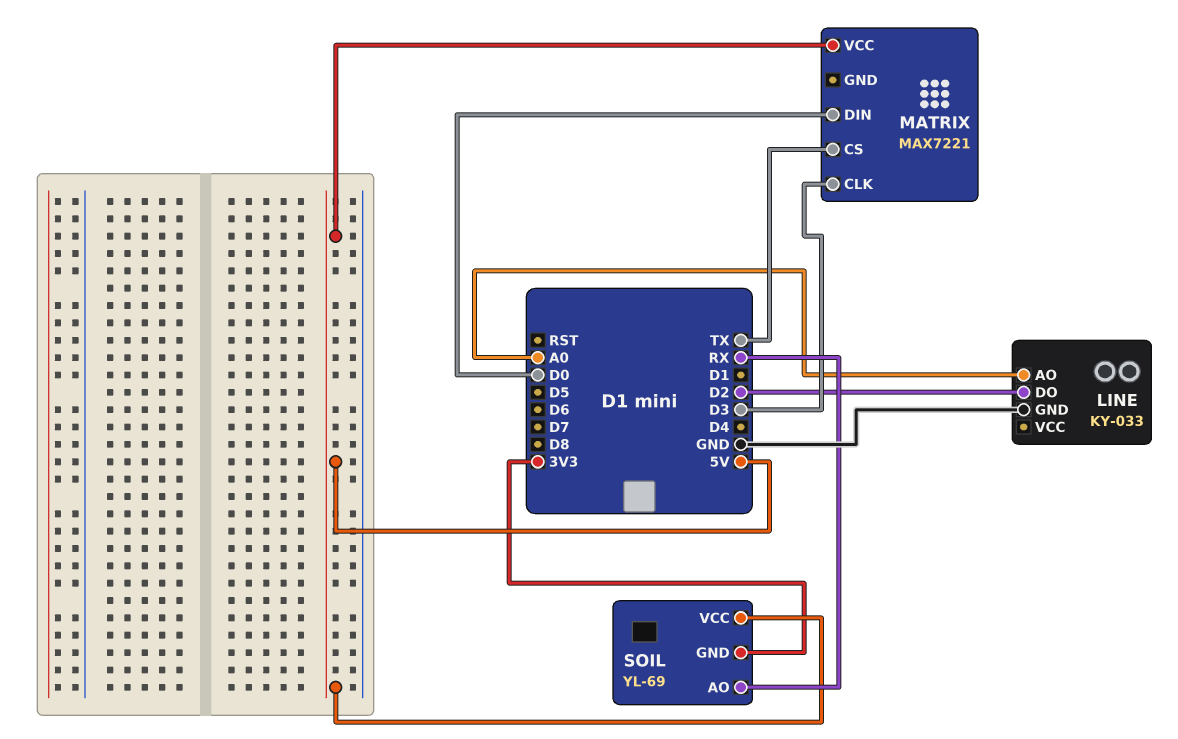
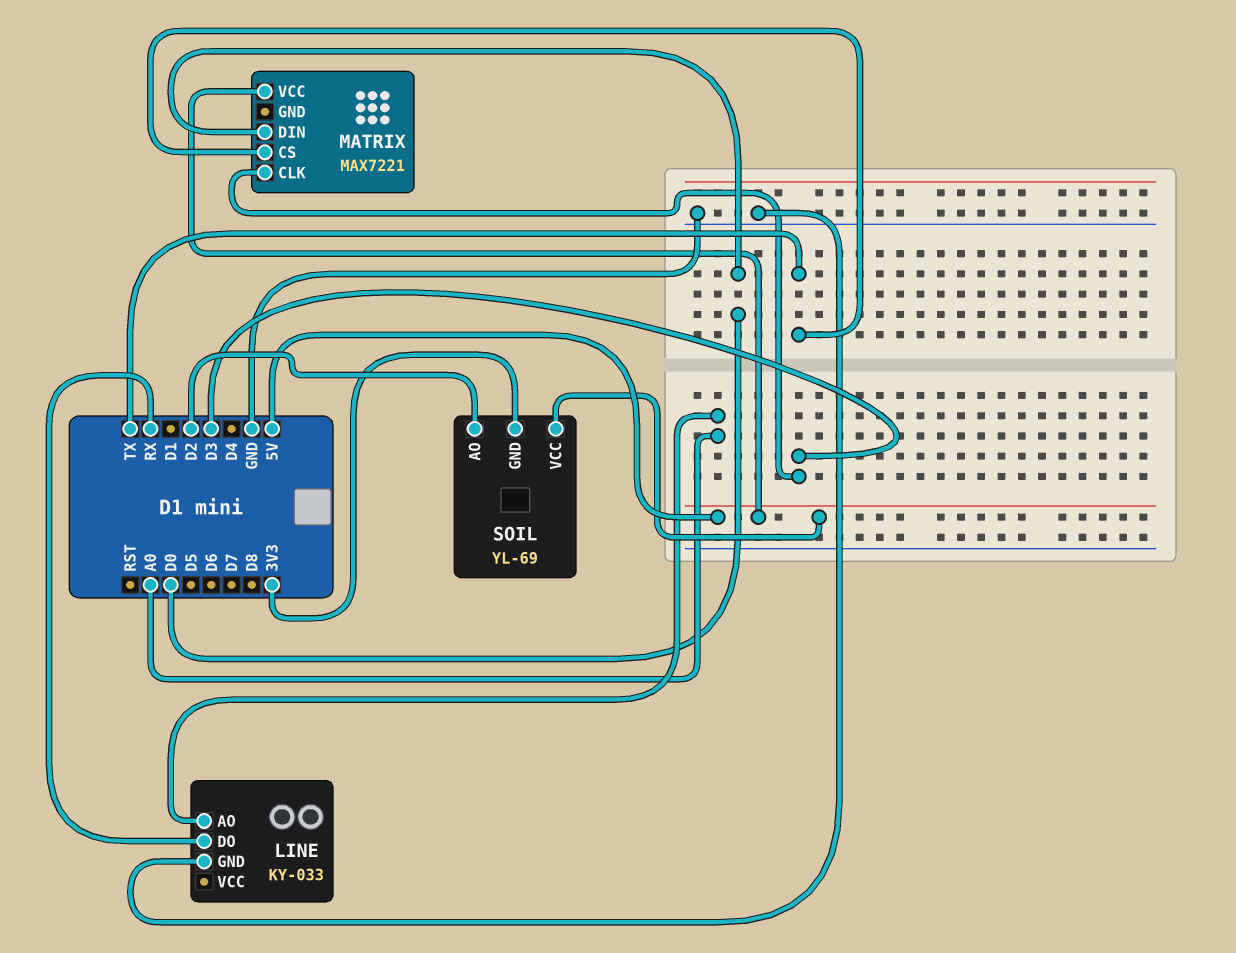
LINE pin DO: D2 -> RX
SOIL pin AO: RX -> D2

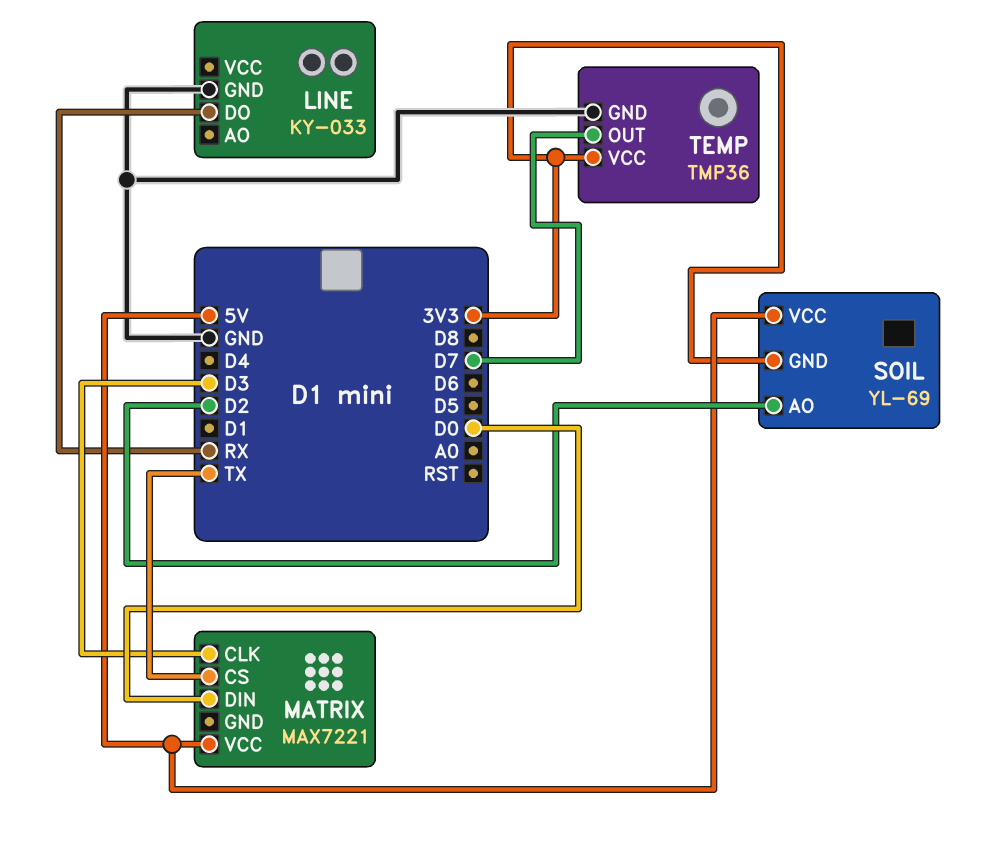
LINE pin AO: A0 -> none
TEMP: none -> TMP36
TEMP pin GND: none -> GND
TEMP pin OUT: none -> D7
TEMP pin VCC: none -> 3V3

